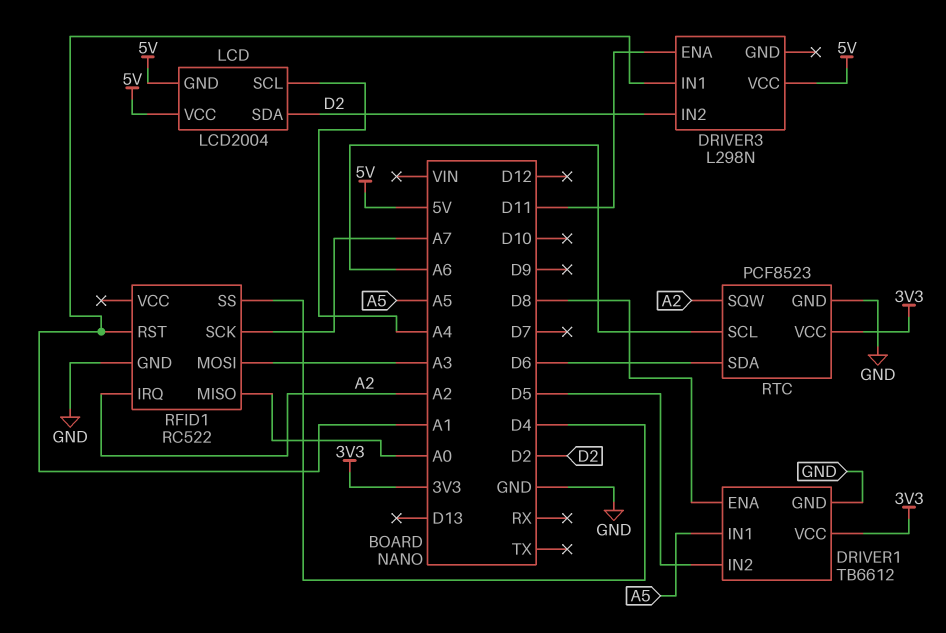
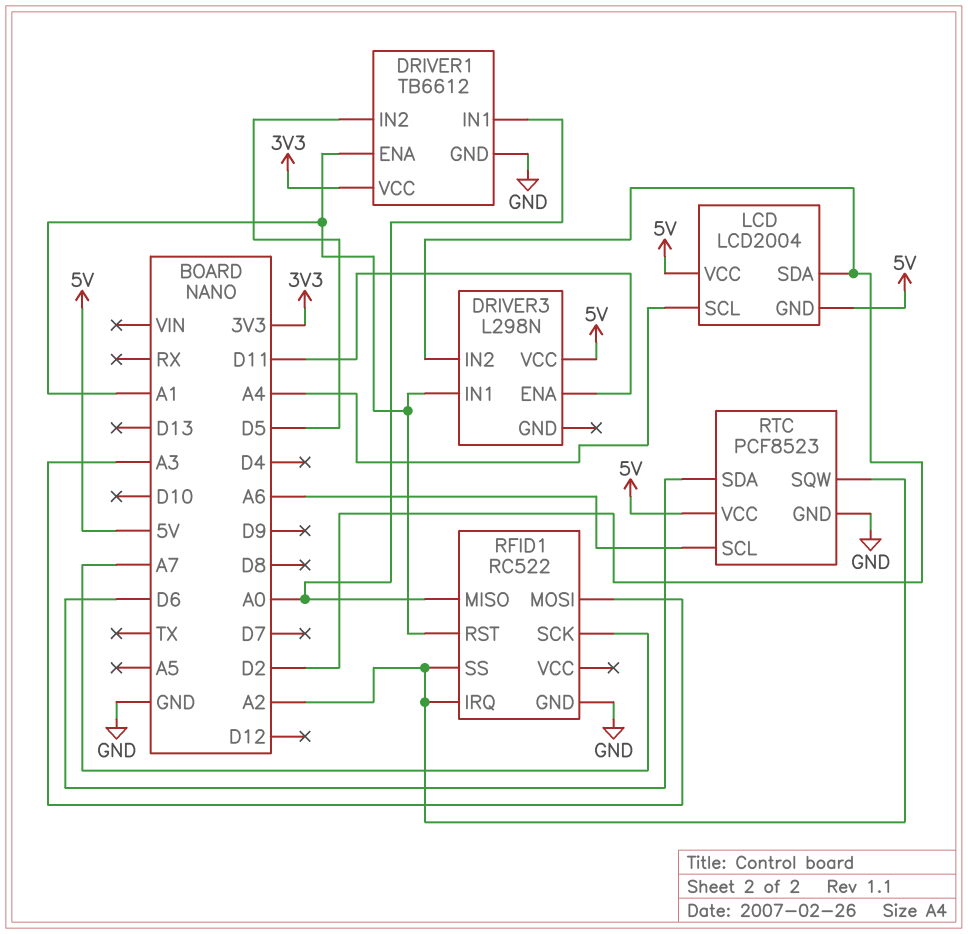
DRIVER1 pin ENA: D8 -> A1
DRIVER1 pin IN1: A5 -> A0
RFID1 pin SS: D4 -> A2
RTC pin VCC: 3V3 -> 5V

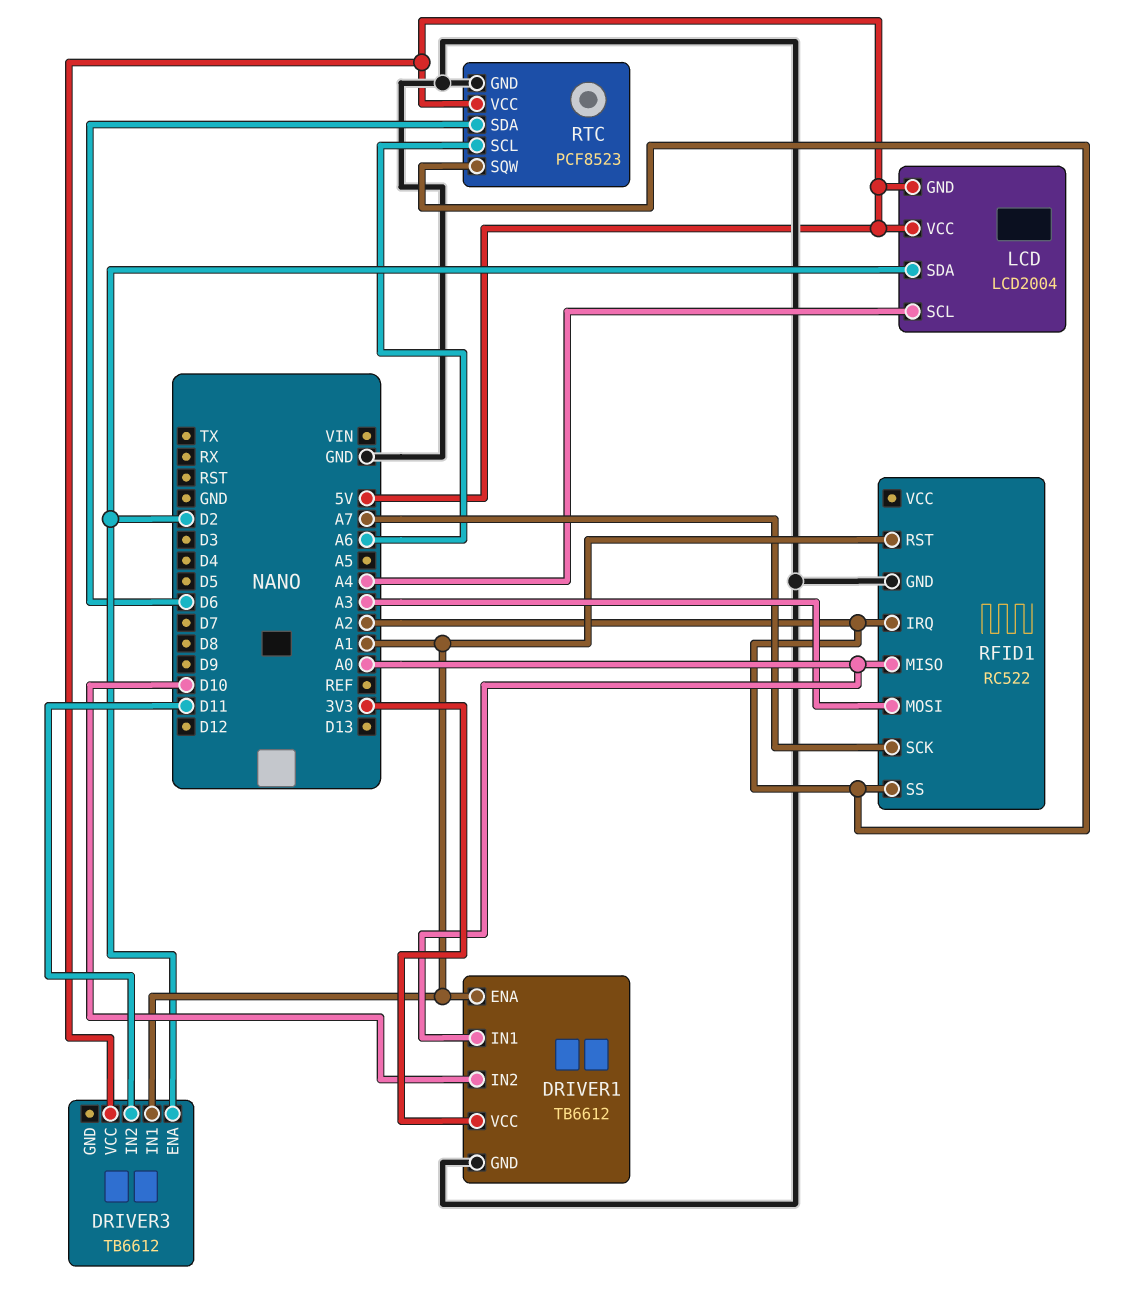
DRIVER1 pin IN2: D5 -> D10
DRIVER3: L298N -> TB6612
DRIVER3 pin ENA: D11 -> D2
DRIVER3 pin IN2: D2 -> D11

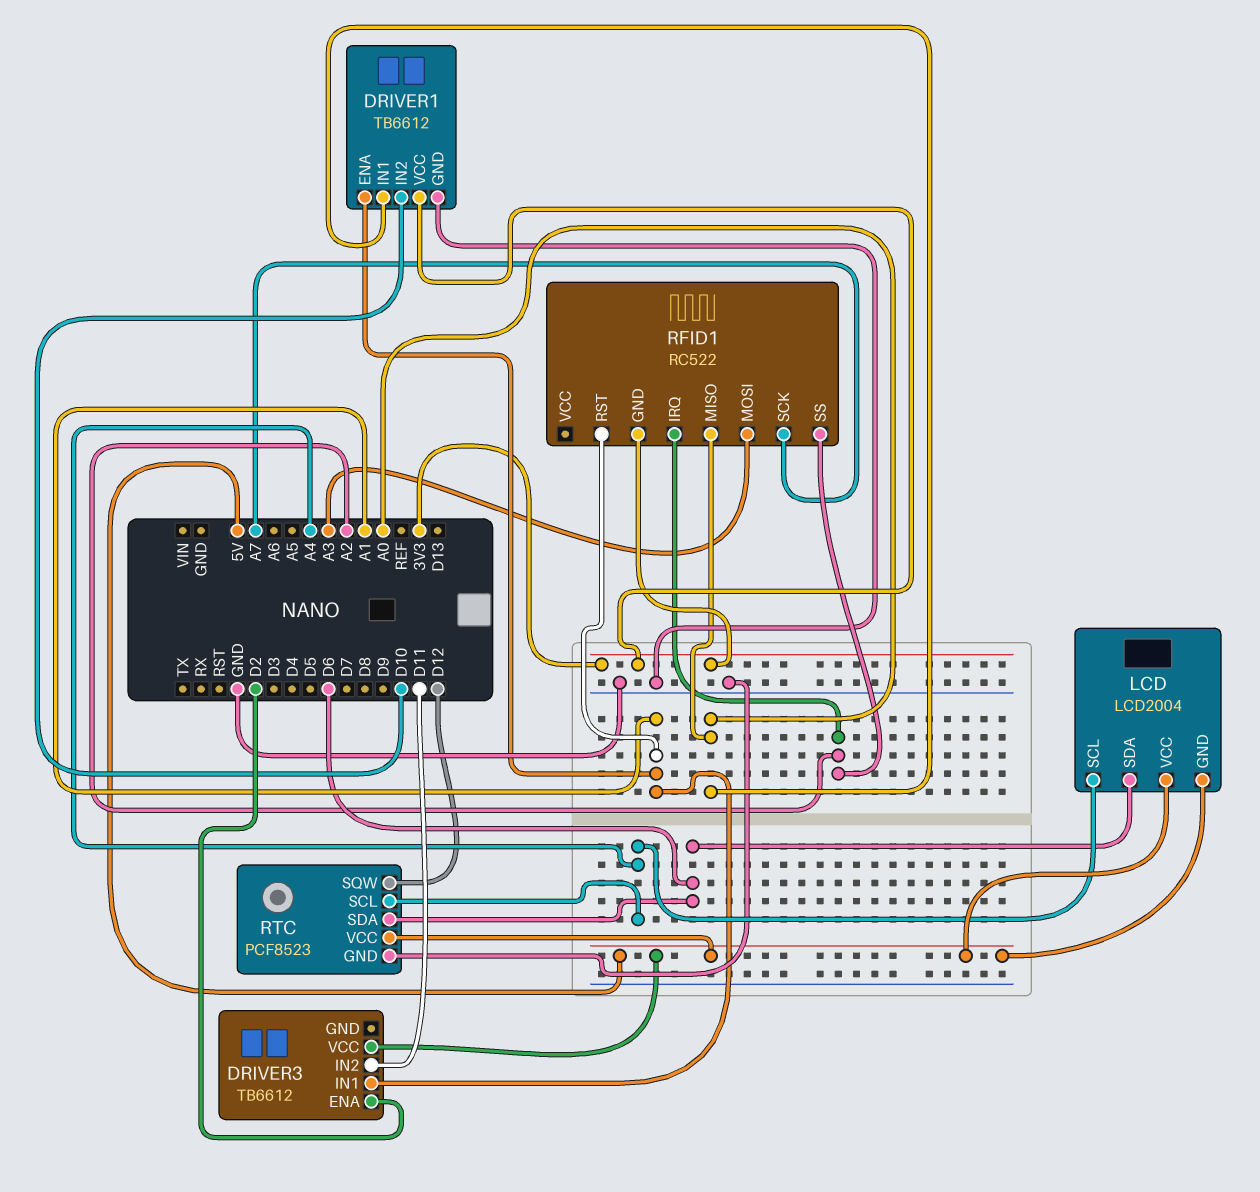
LCD pin SDA: D2 -> D6
RFID1 pin GND: GND -> 3V3
RTC pin SCL: A6 -> A4
RTC pin SQW: A2 -> D12

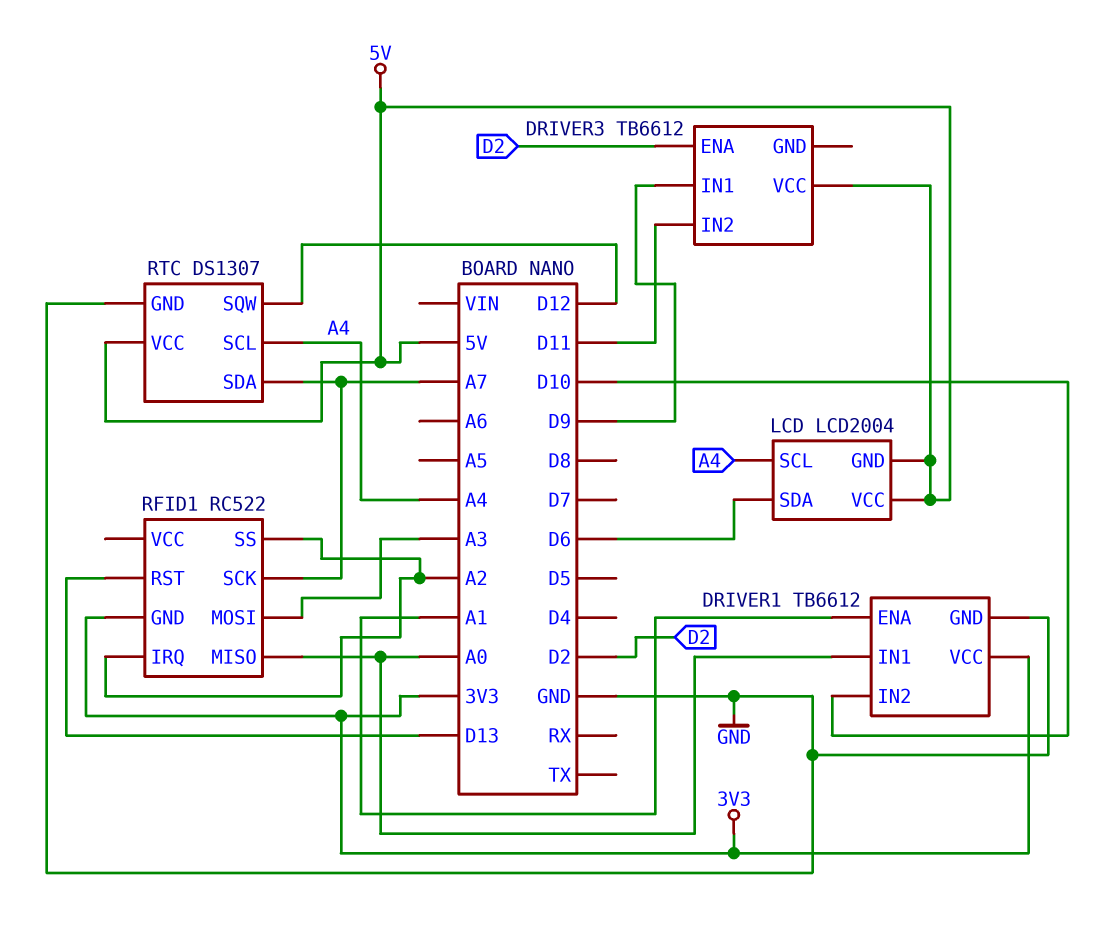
DRIVER3 pin IN1: A1 -> D9
RFID1 pin RST: A1 -> D13
RTC: PCF8523 -> DS1307
RTC pin SDA: D6 -> A7

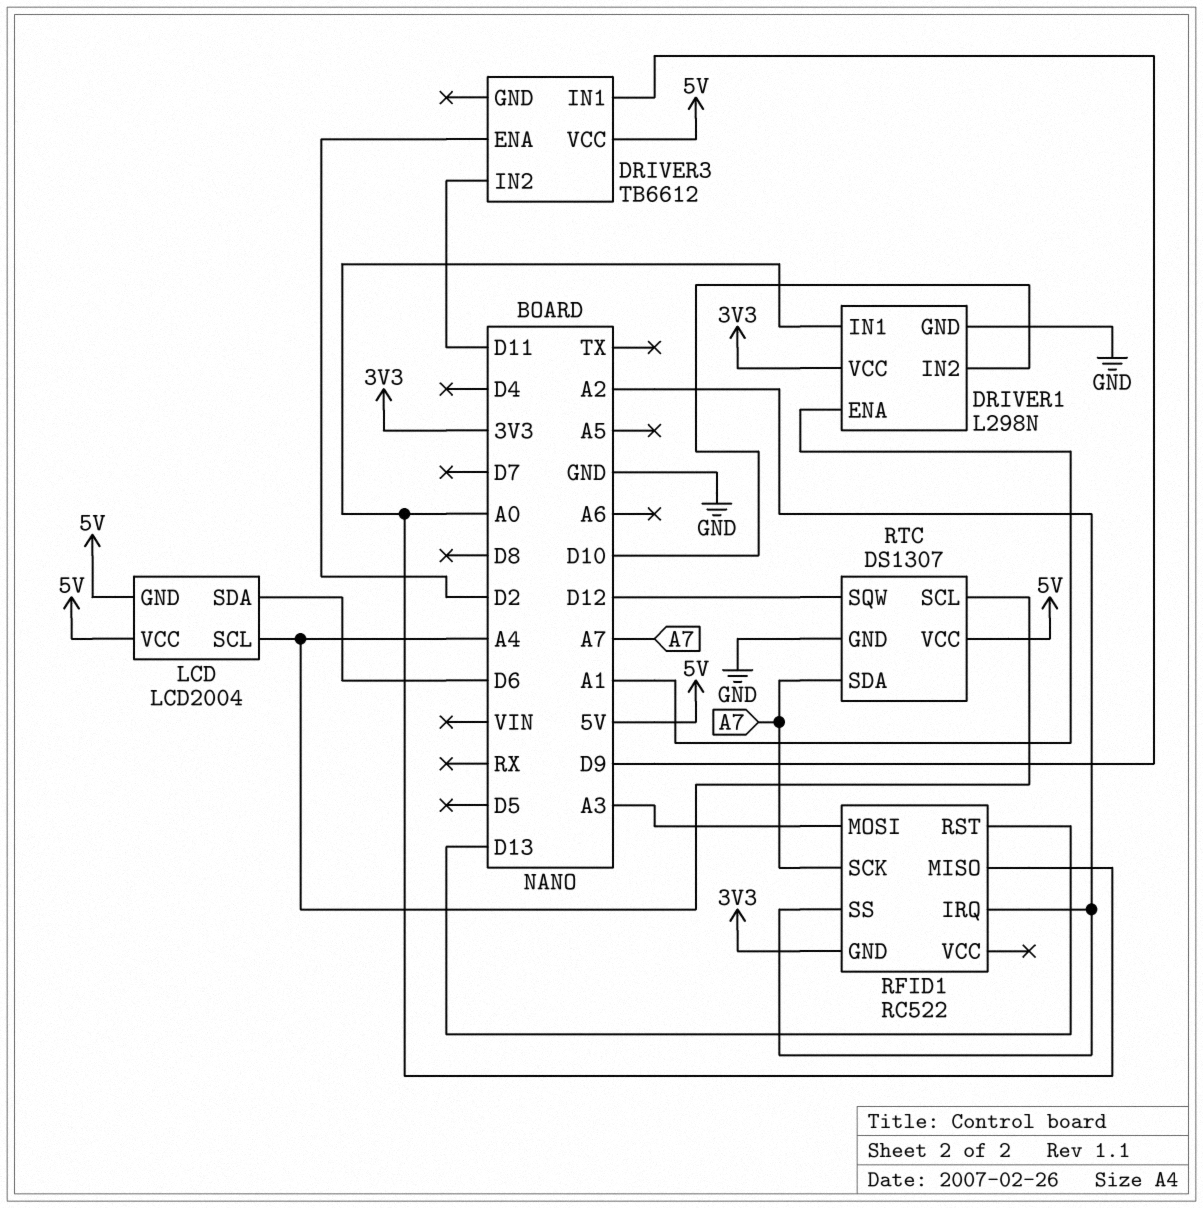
DRIVER1: TB6612 -> L298N

